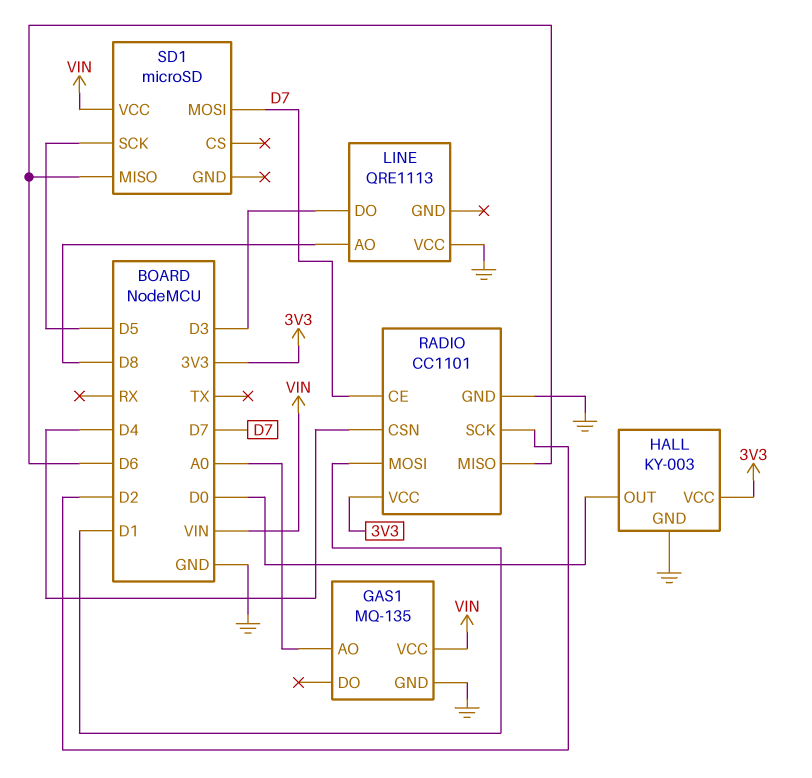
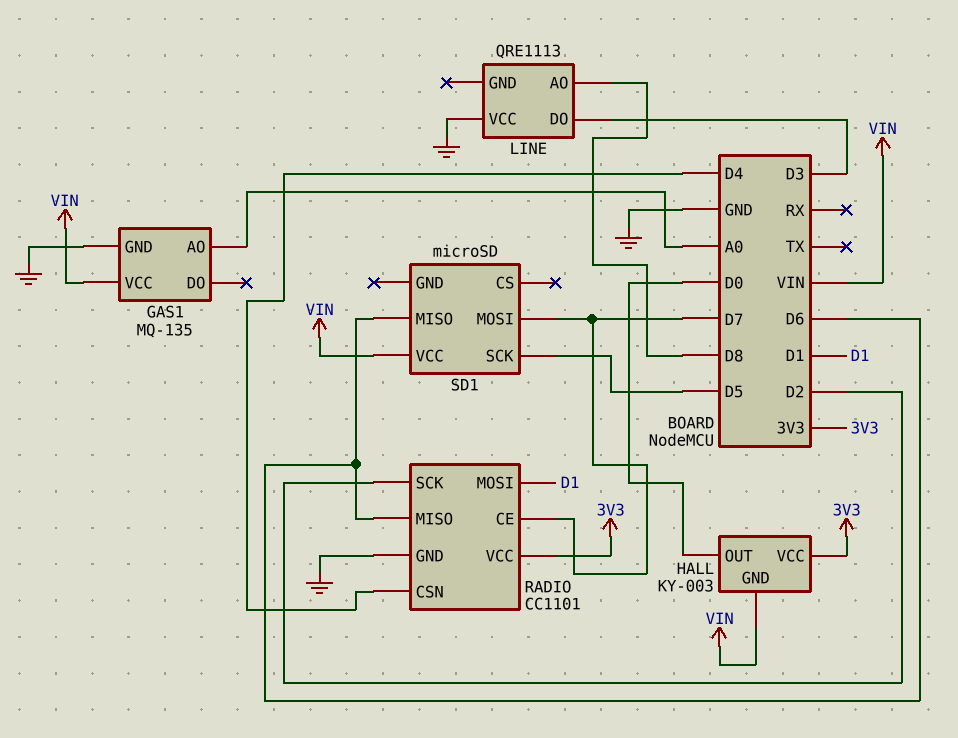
HALL pin GND: GND -> VIN

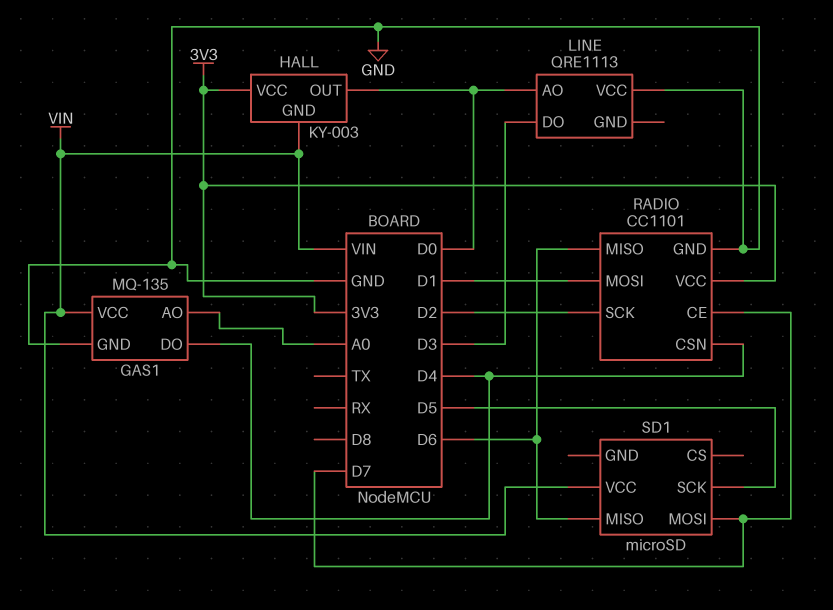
GAS1 pin DO: none -> D4
LINE pin AO: D8 -> D0

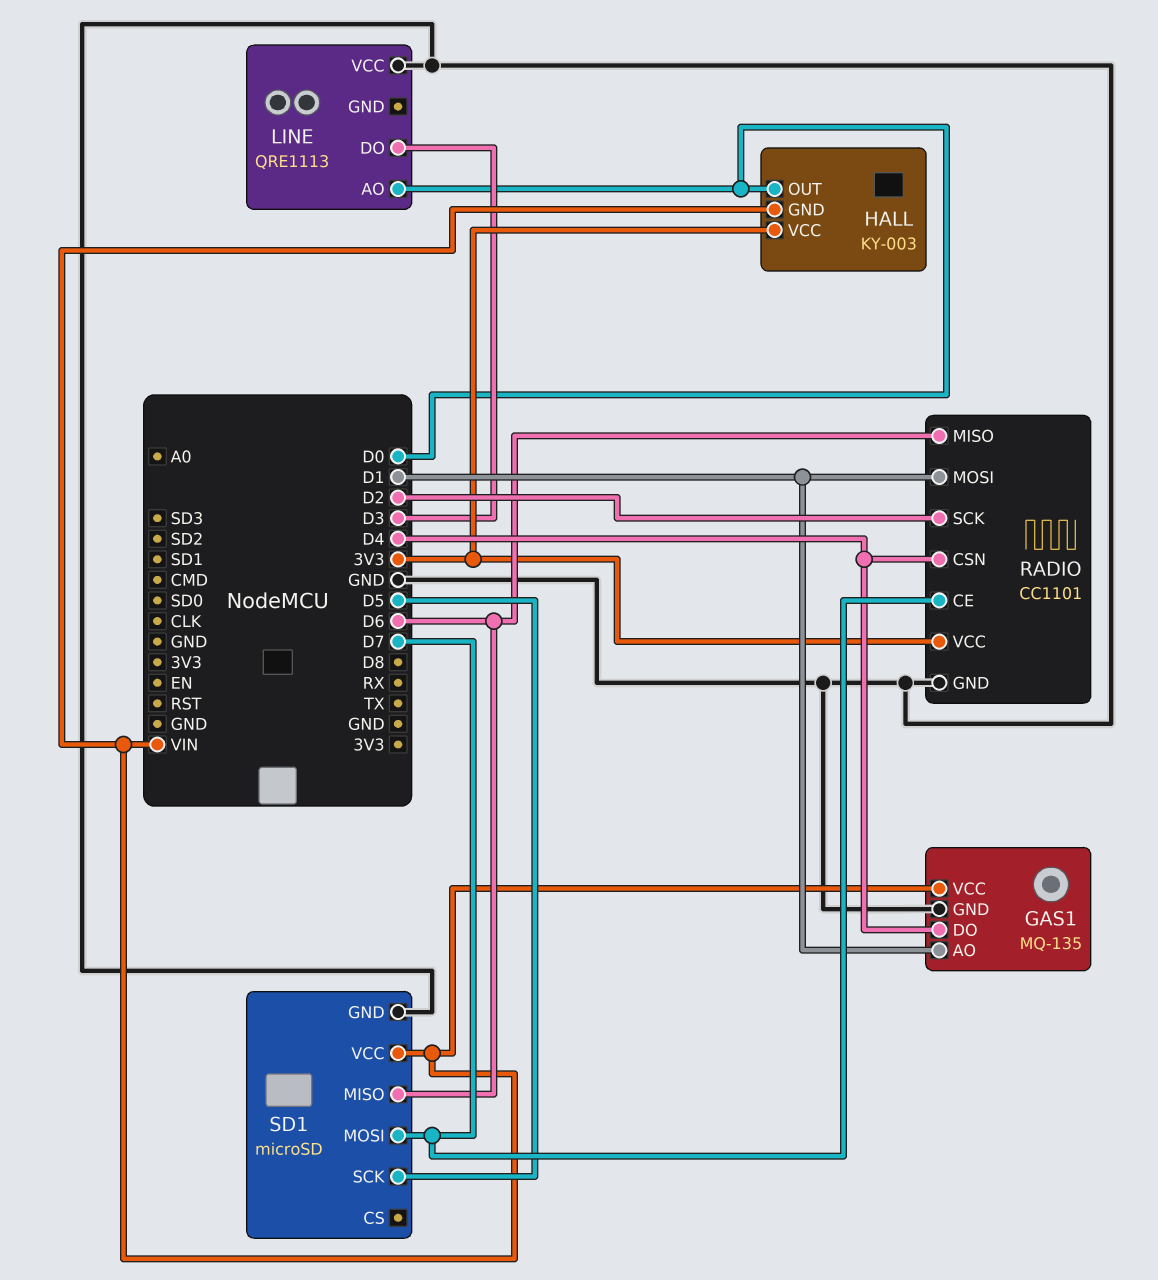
GAS1 pin AO: A0 -> D1
SD1 pin GND: none -> GND

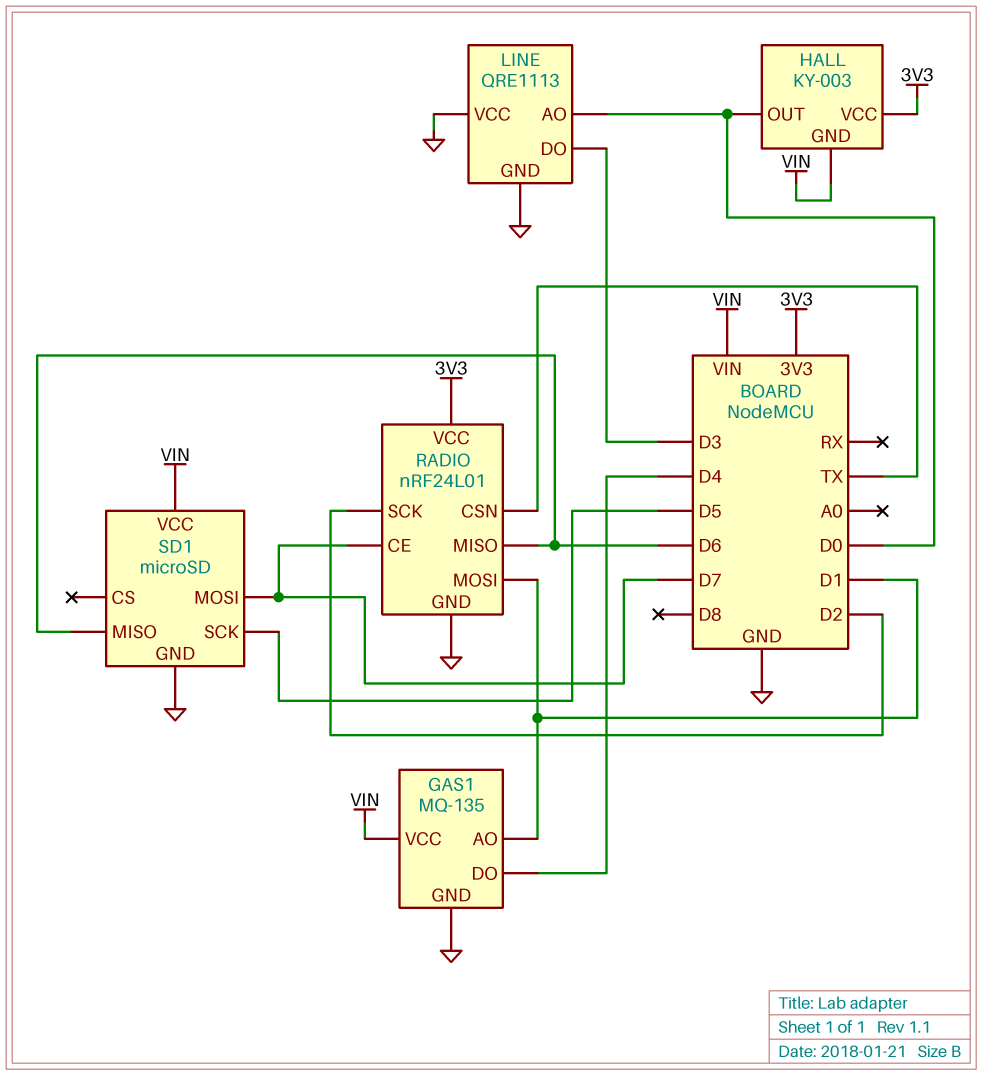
LINE pin GND: none -> GND
RADIO: CC1101 -> nRF24L01
RADIO pin CSN: D4 -> TX

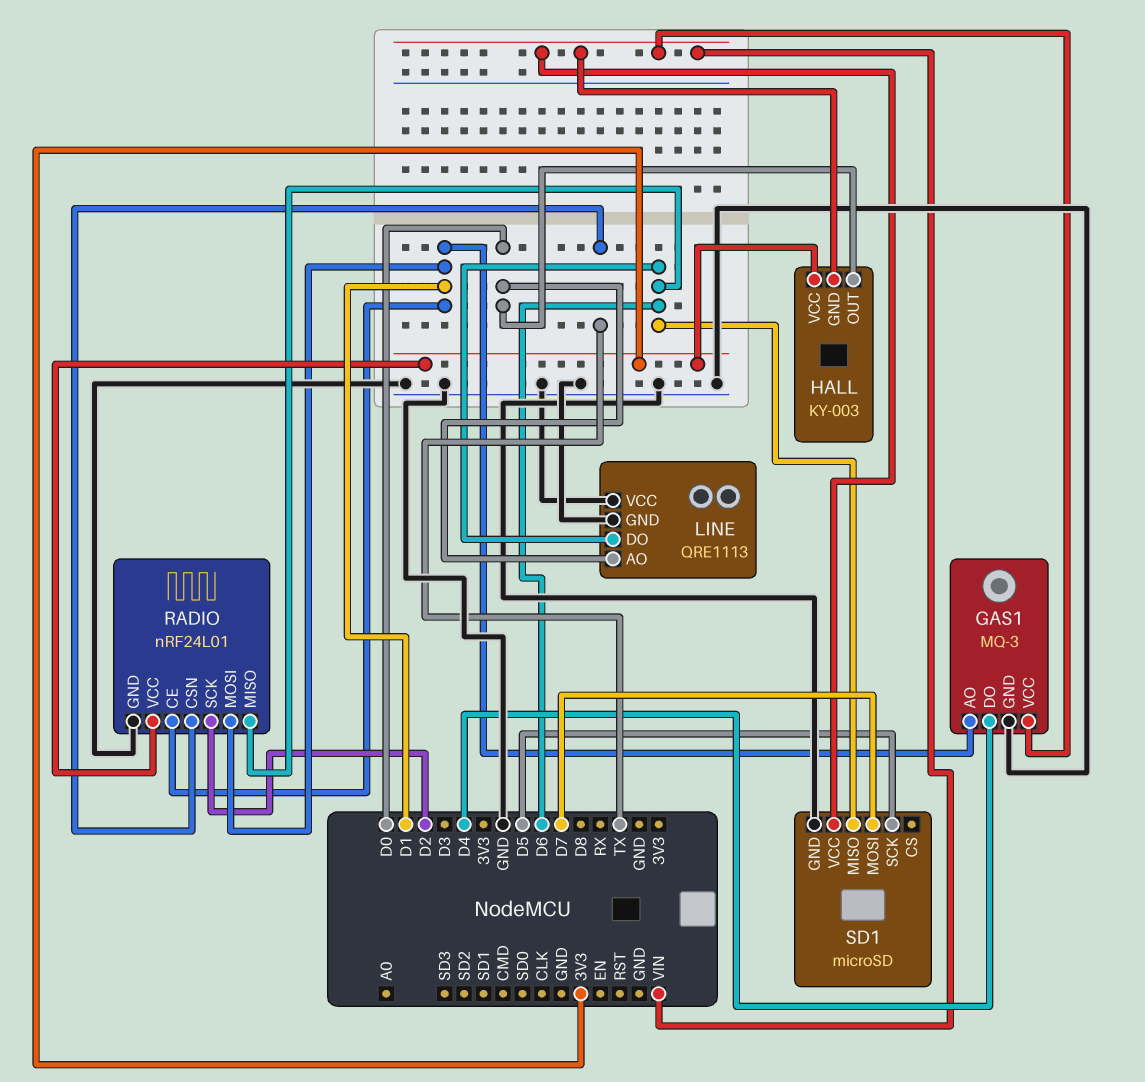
GAS1: MQ-135 -> MQ-3
LINE pin DO: D3 -> D6
RADIO pin CE: D7 -> D1

